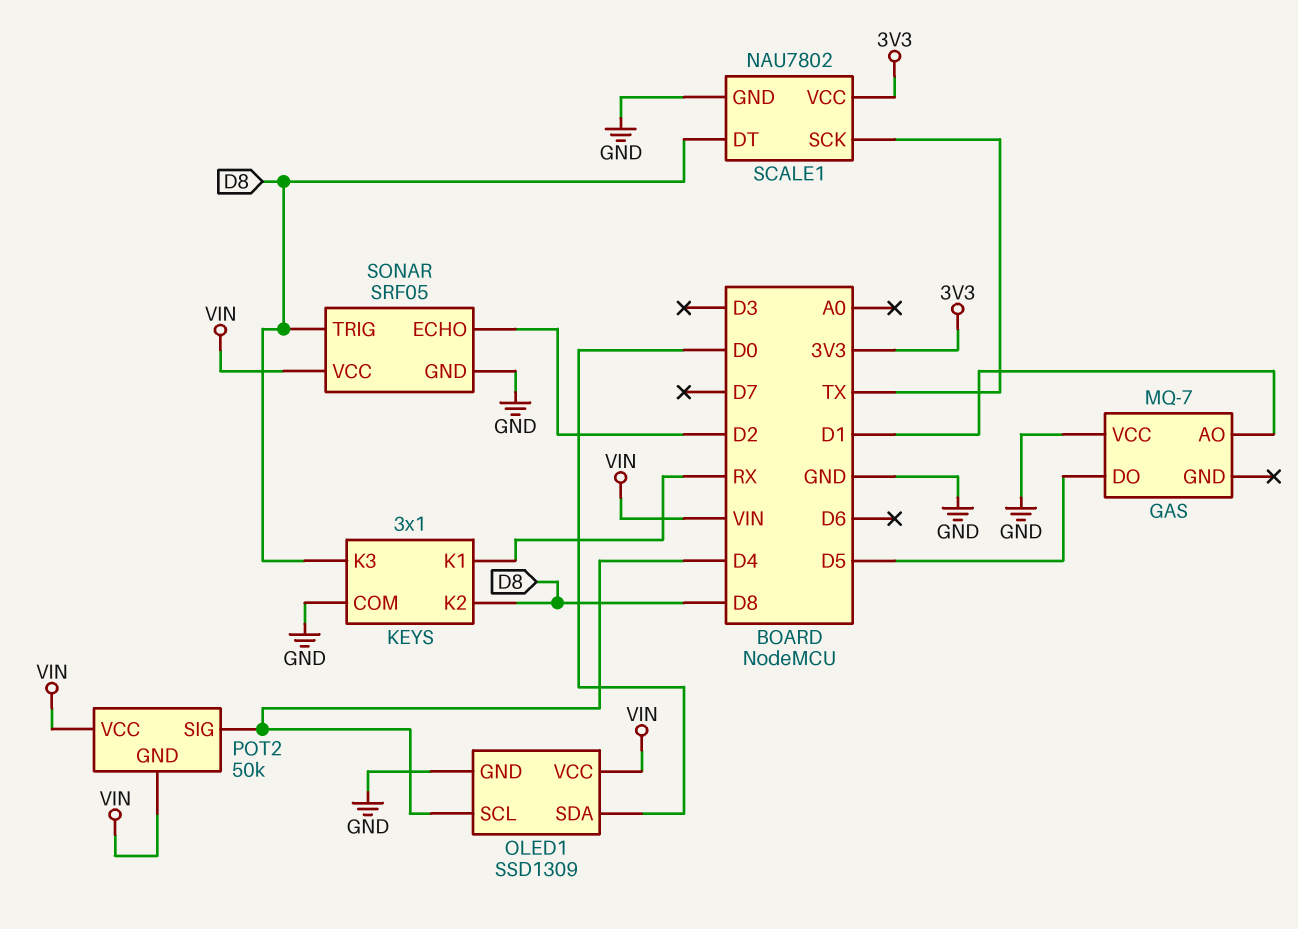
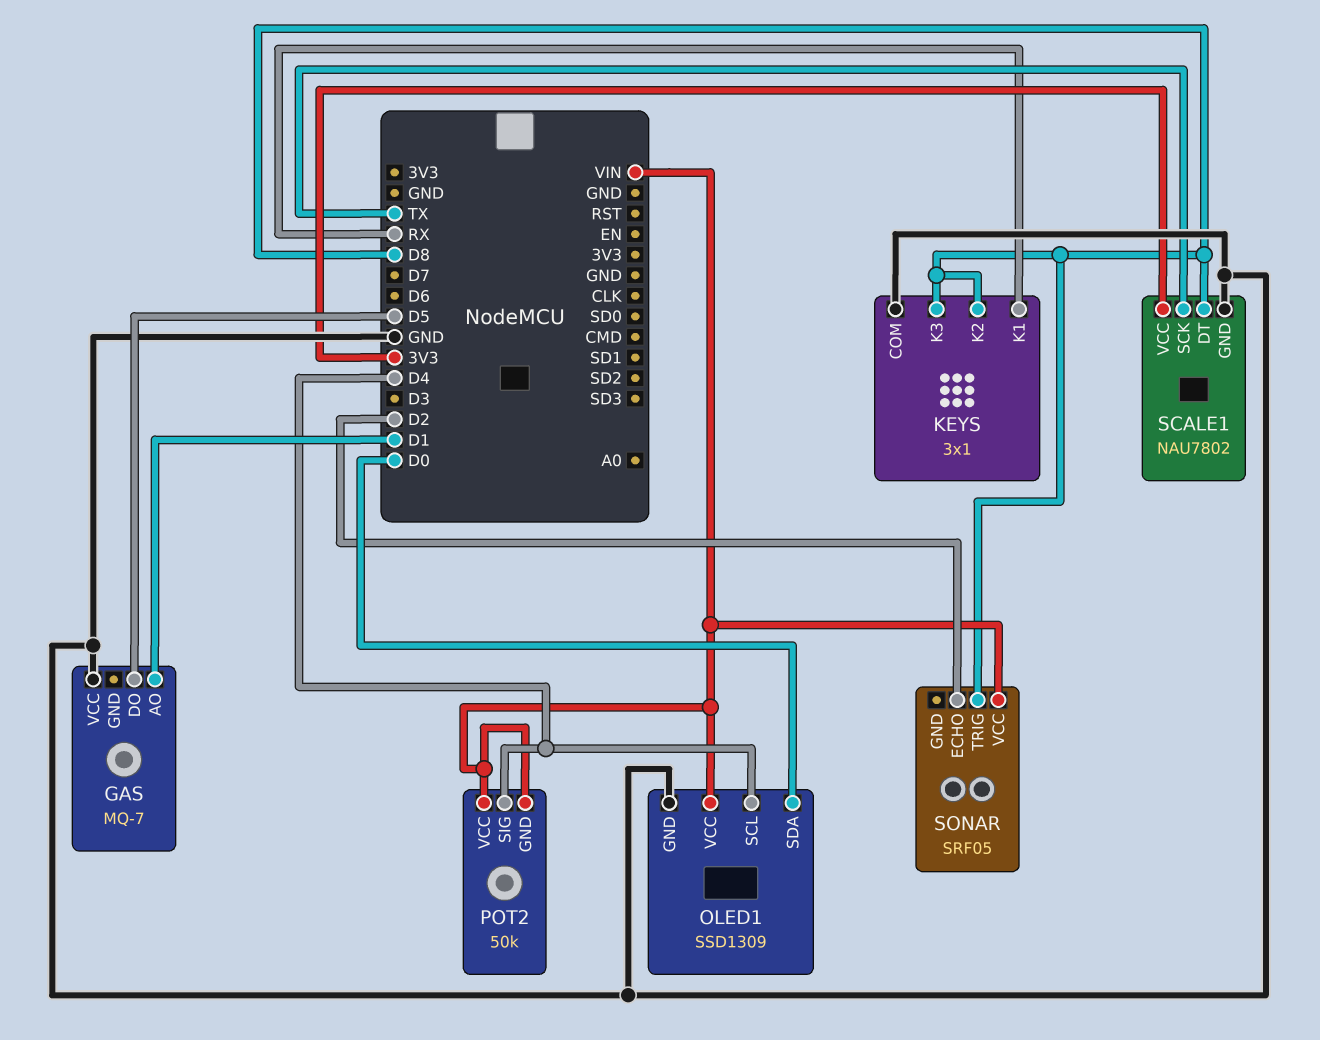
SONAR pin GND: GND -> none

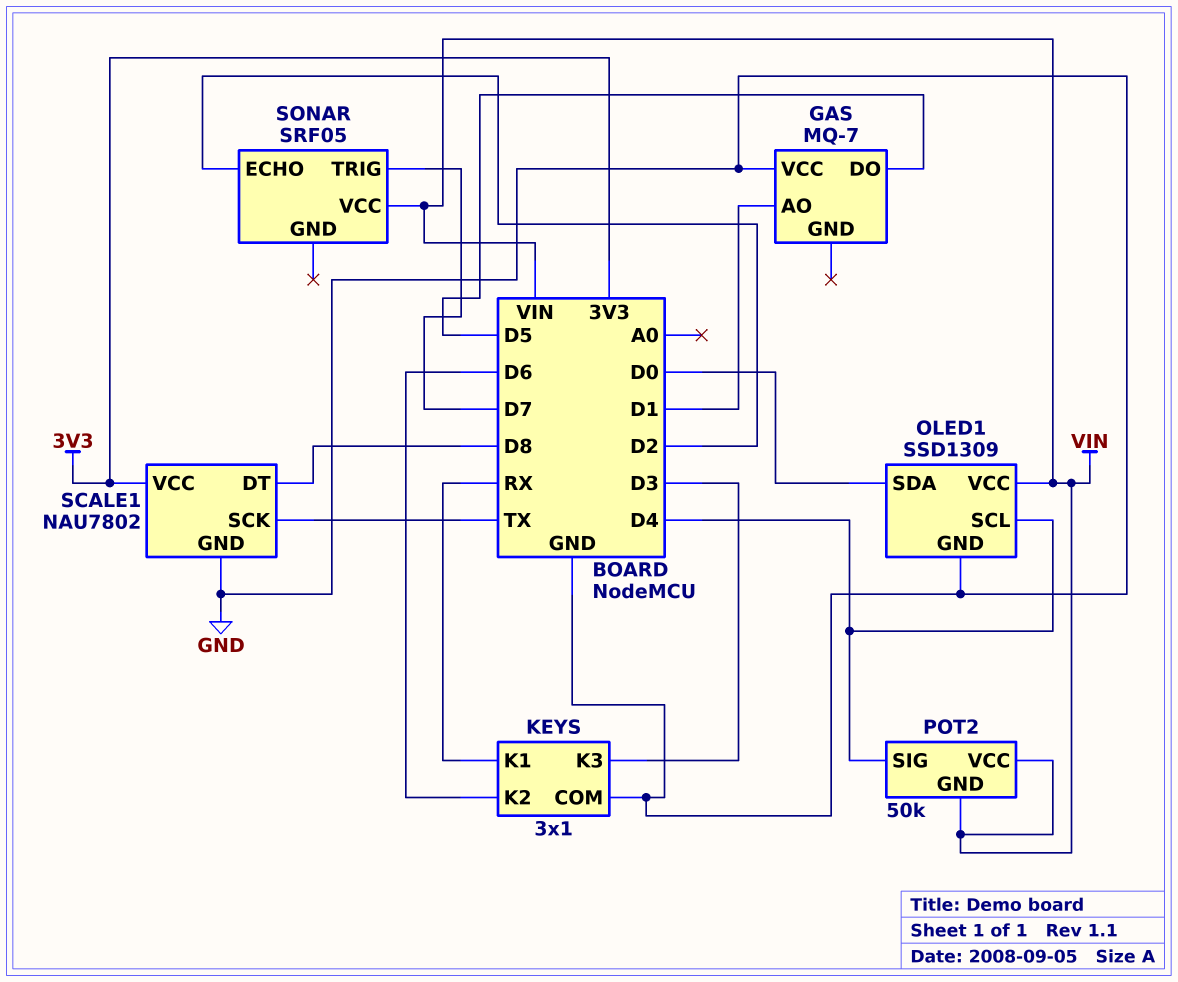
KEYS pin K2: D8 -> D6
KEYS pin K3: D8 -> D3
SONAR pin TRIG: D8 -> D7

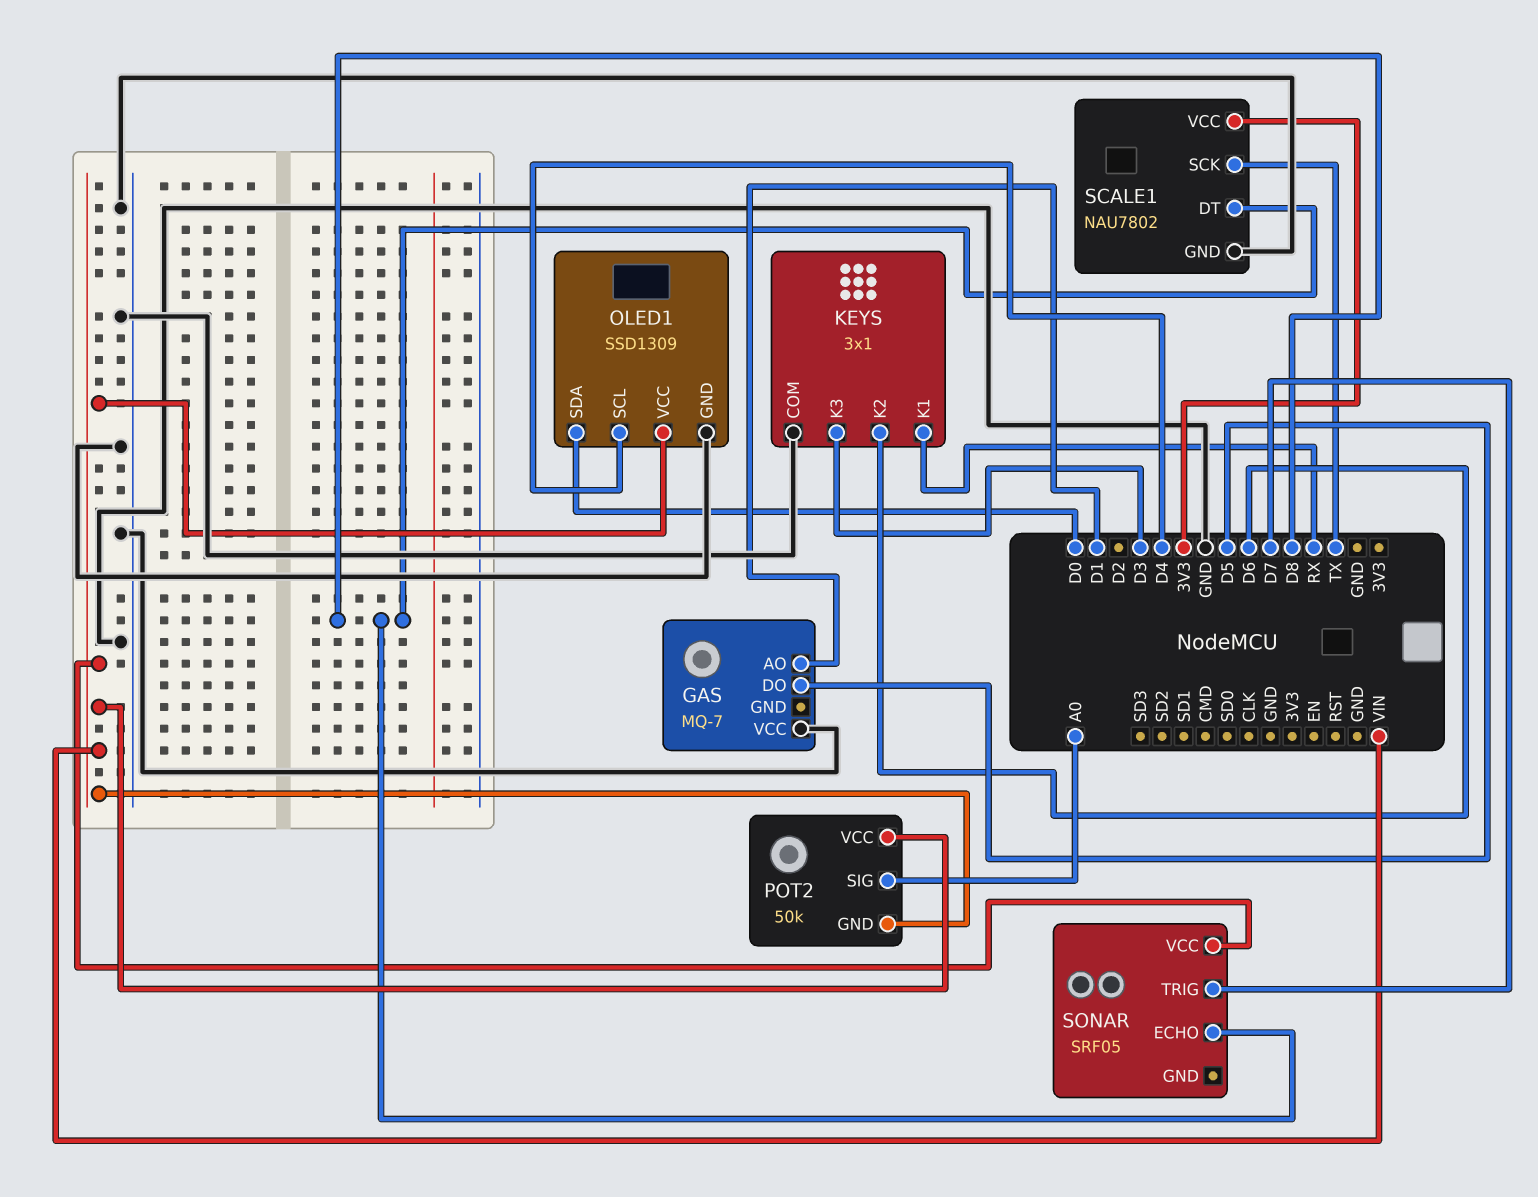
POT2 pin SIG: D4 -> A0
SONAR pin ECHO: D2 -> D8

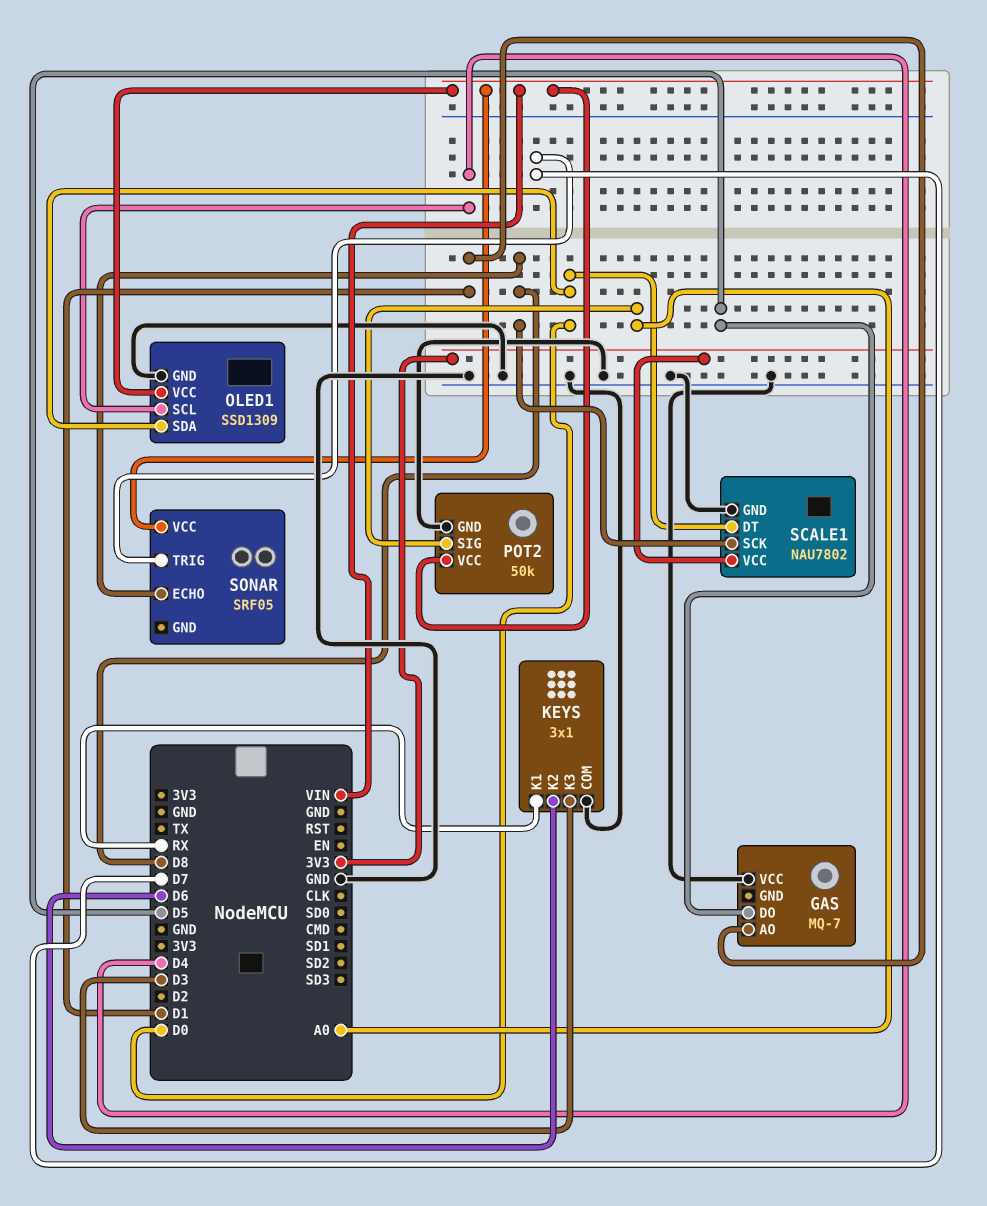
POT2 pin GND: VIN -> GND
SCALE1 pin DT: D8 -> D0
SCALE1 pin SCK: TX -> D8

